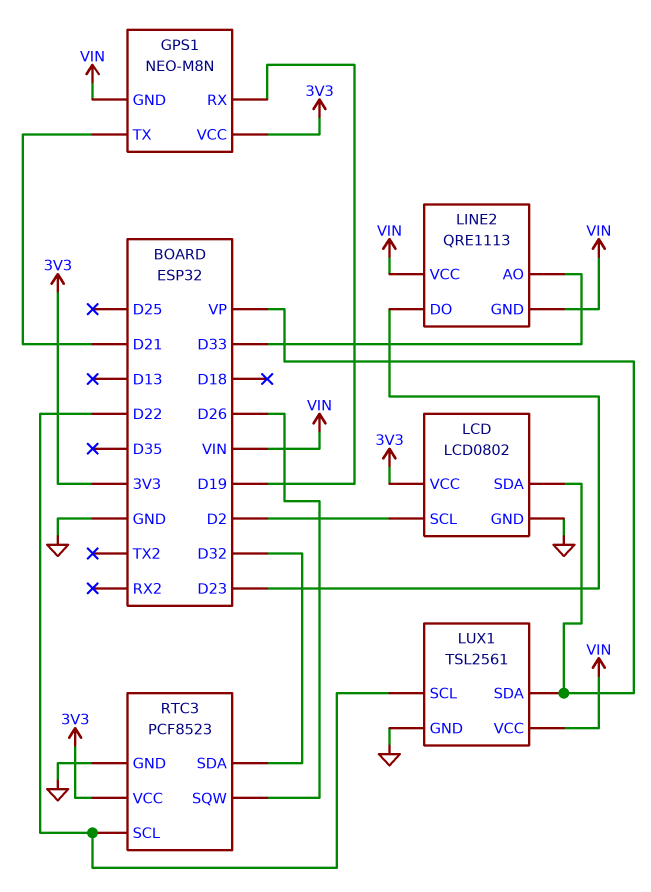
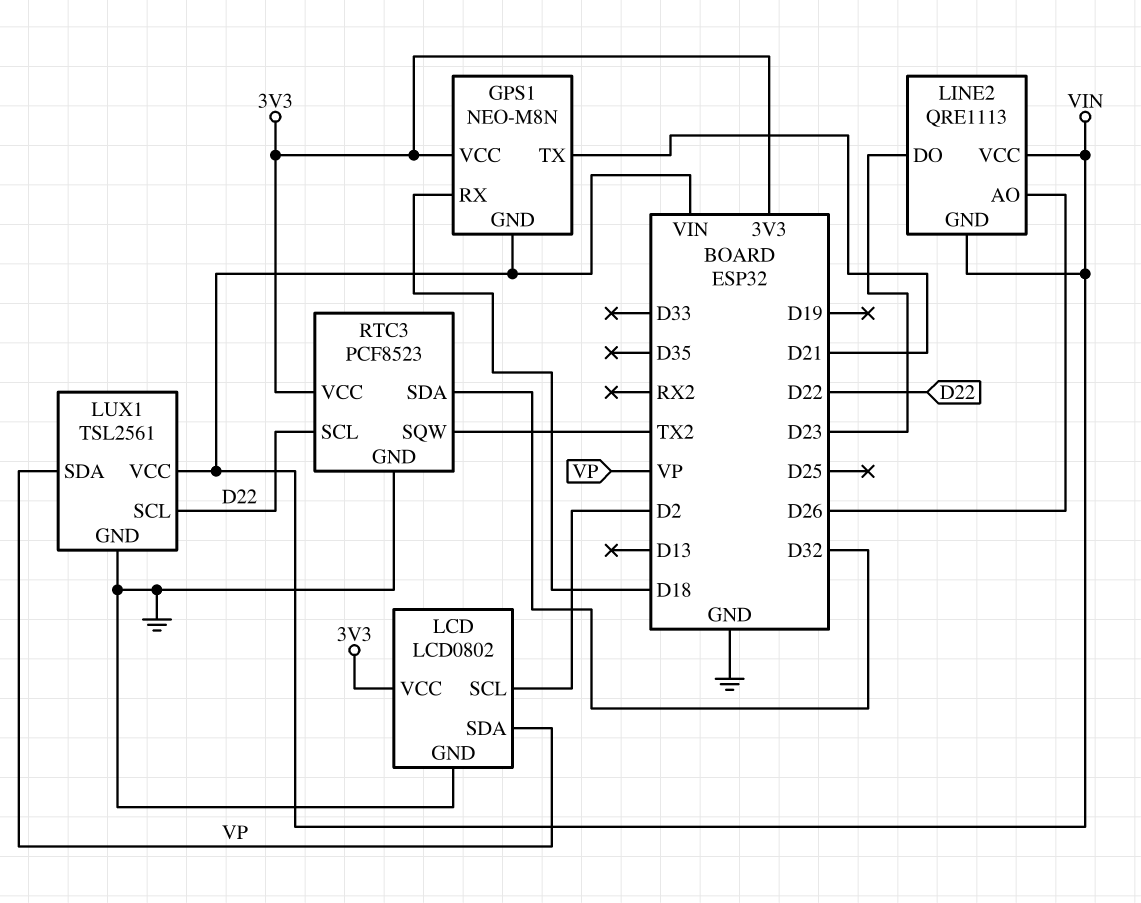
GPS1 pin RX: D19 -> D18
LINE2 pin AO: D33 -> D26
RTC3 pin SQW: D26 -> TX2

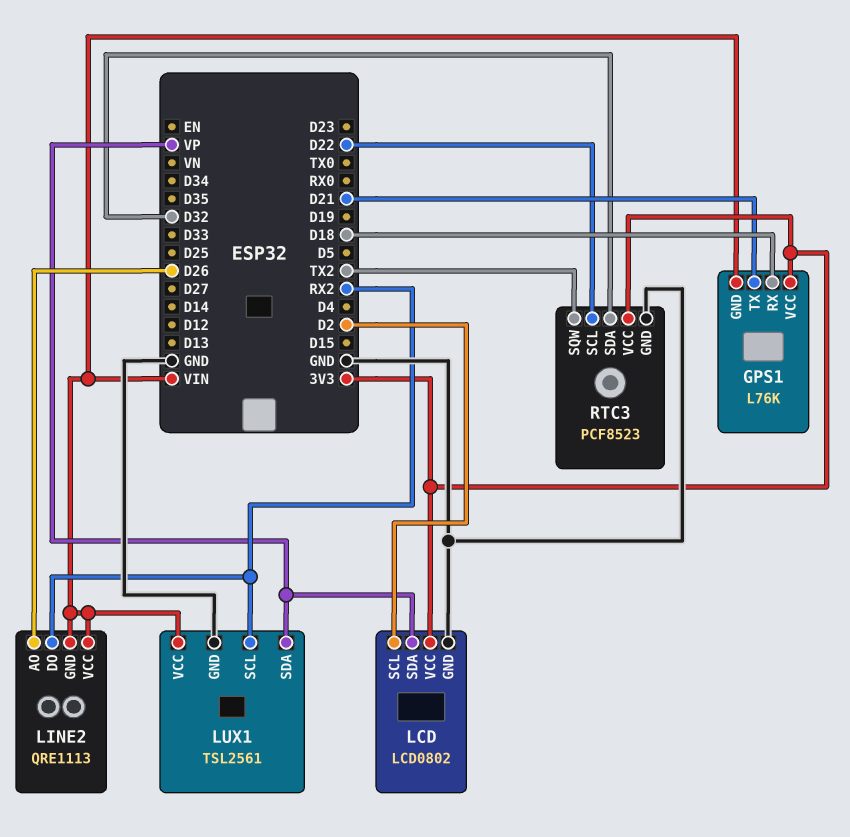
GPS1: NEO-M8N -> L76K
LINE2 pin DO: D23 -> RX2
LUX1 pin SCL: D22 -> RX2

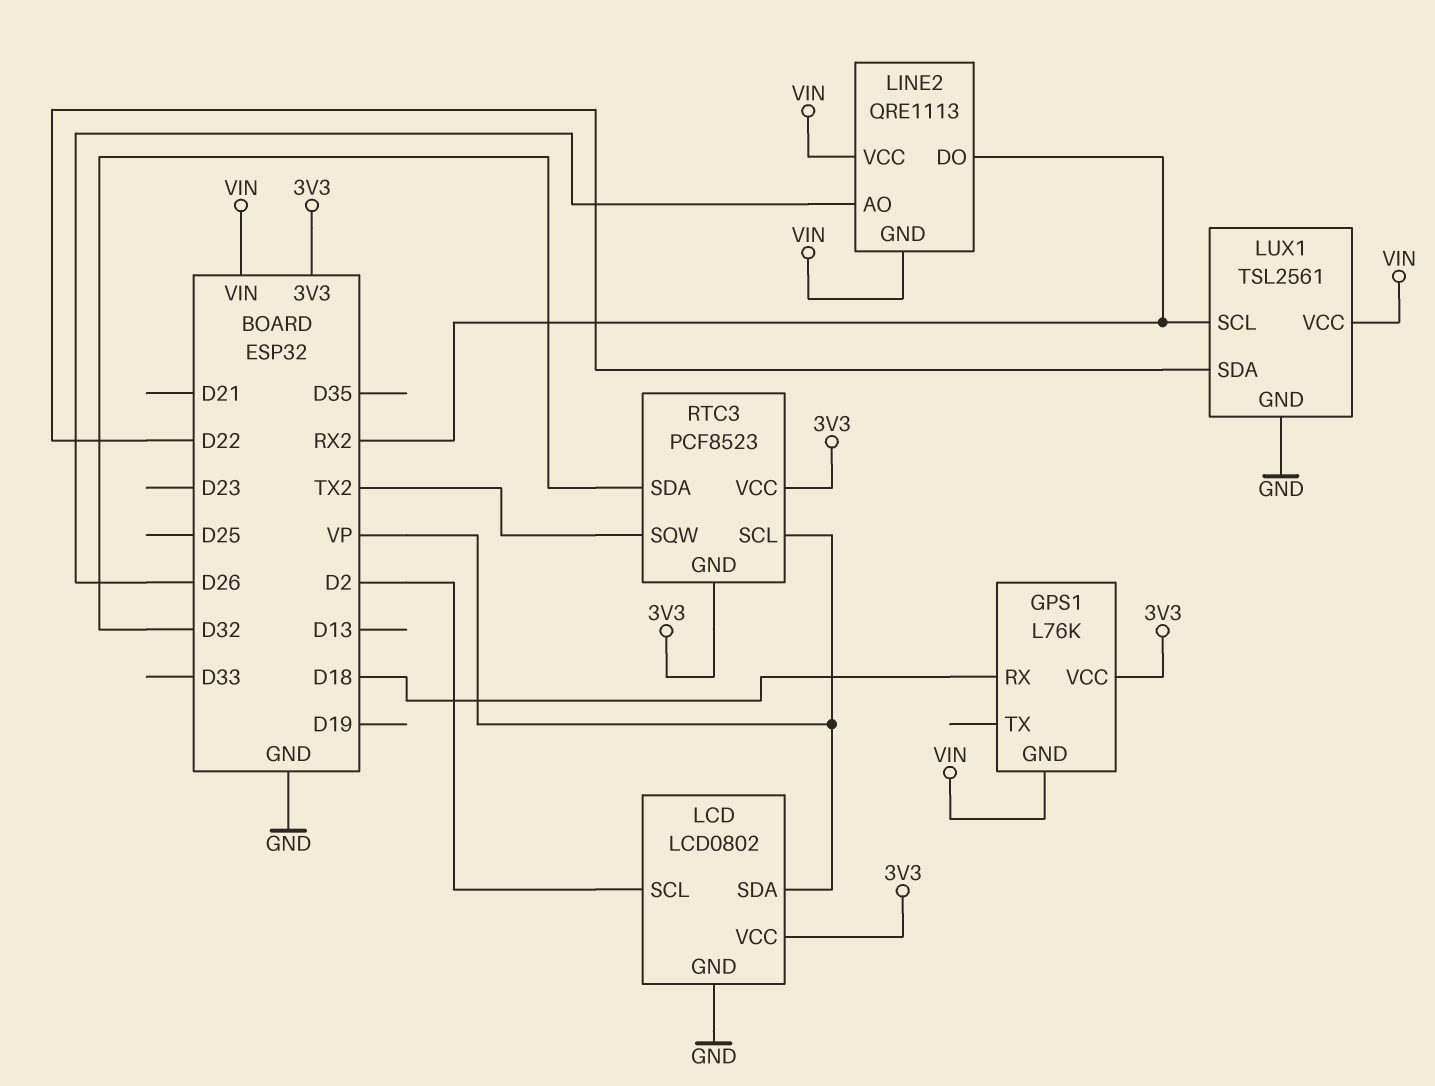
GPS1 pin TX: D21 -> none
LUX1 pin SDA: VP -> D22
RTC3 pin GND: GND -> 3V3
RTC3 pin SCL: D22 -> VP

